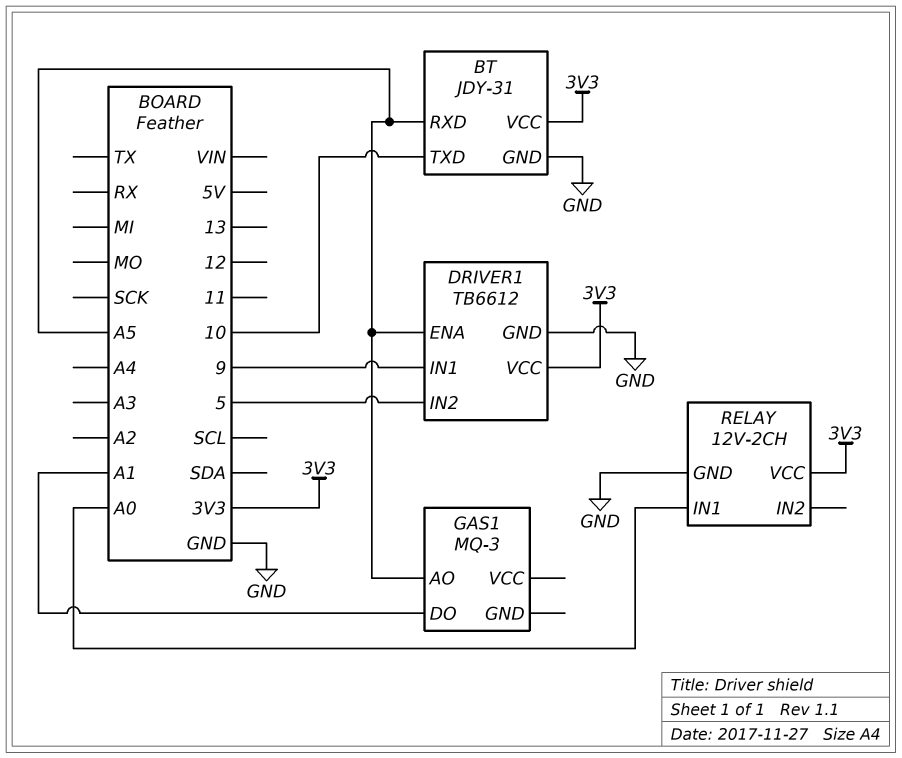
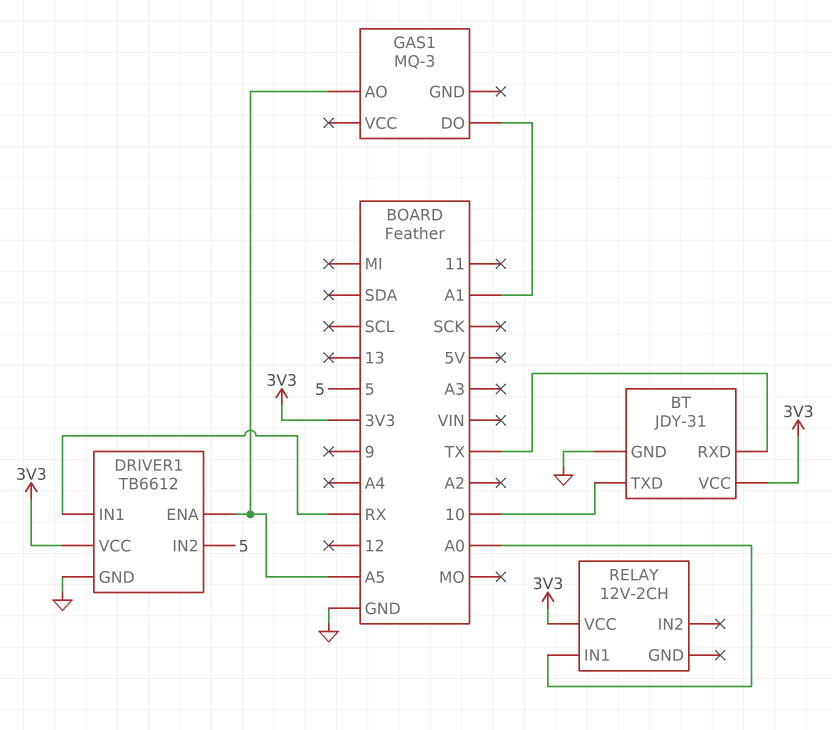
BT pin RXD: A5 -> TX
DRIVER1 pin IN1: 9 -> RX
RELAY pin GND: GND -> none

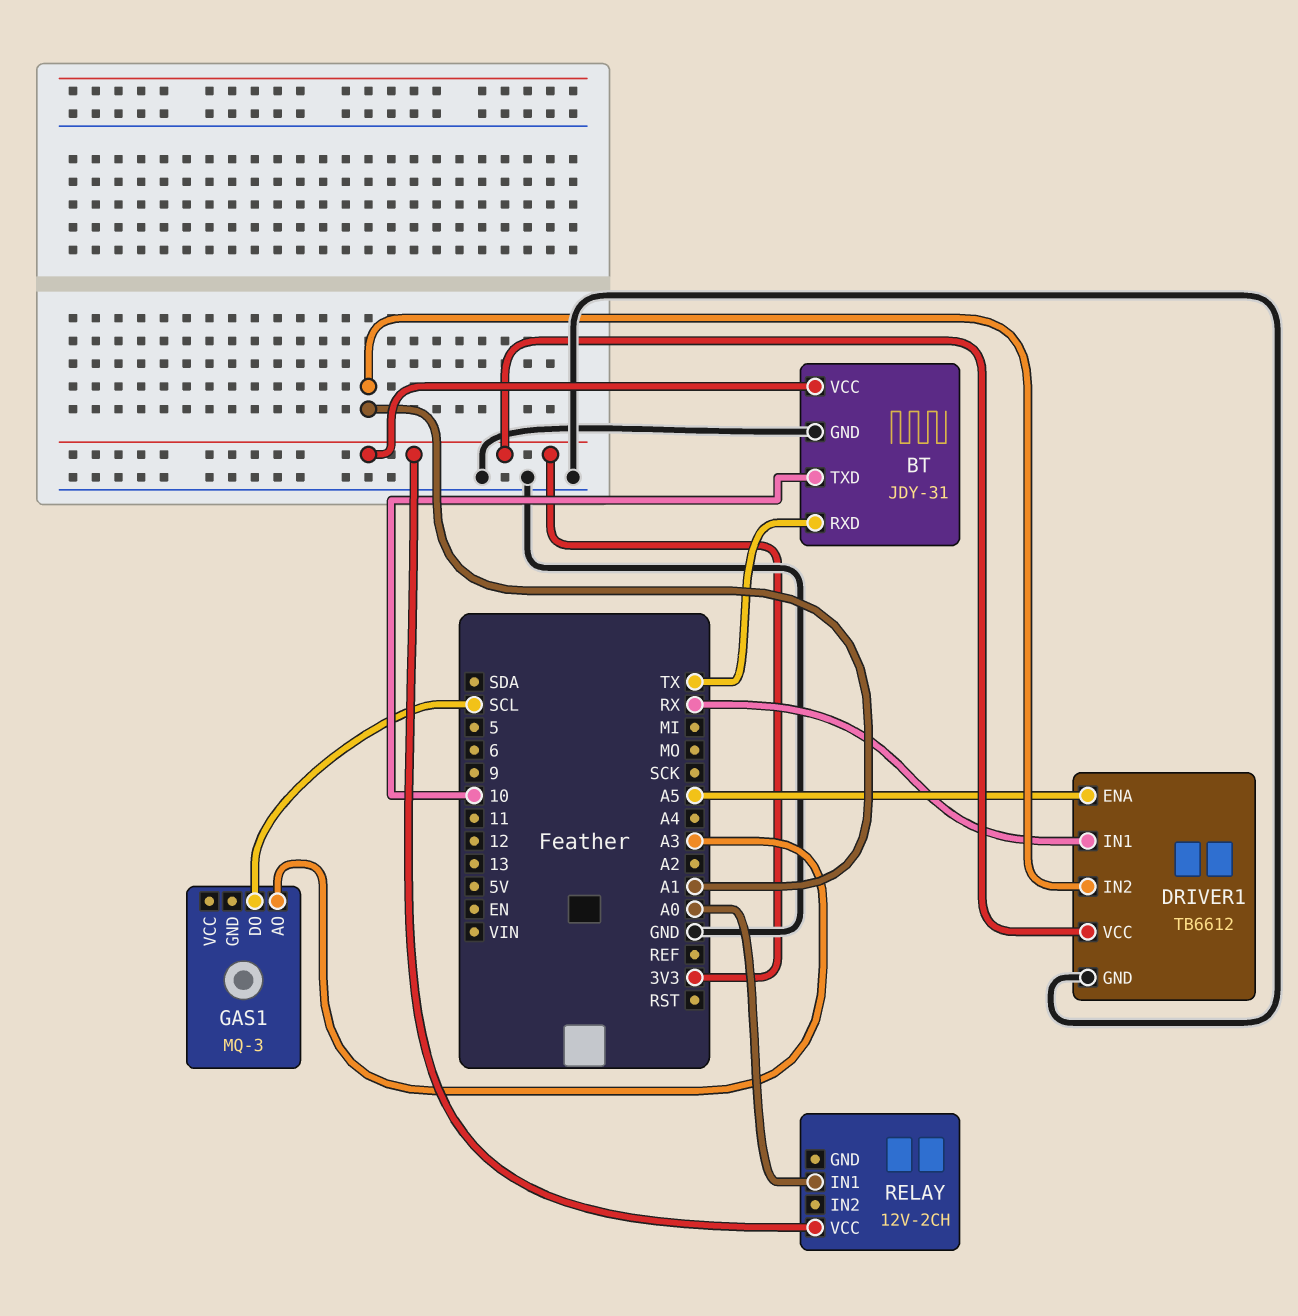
DRIVER1 pin IN2: 5 -> A1
GAS1 pin AO: A5 -> A3
GAS1 pin DO: A1 -> SCL

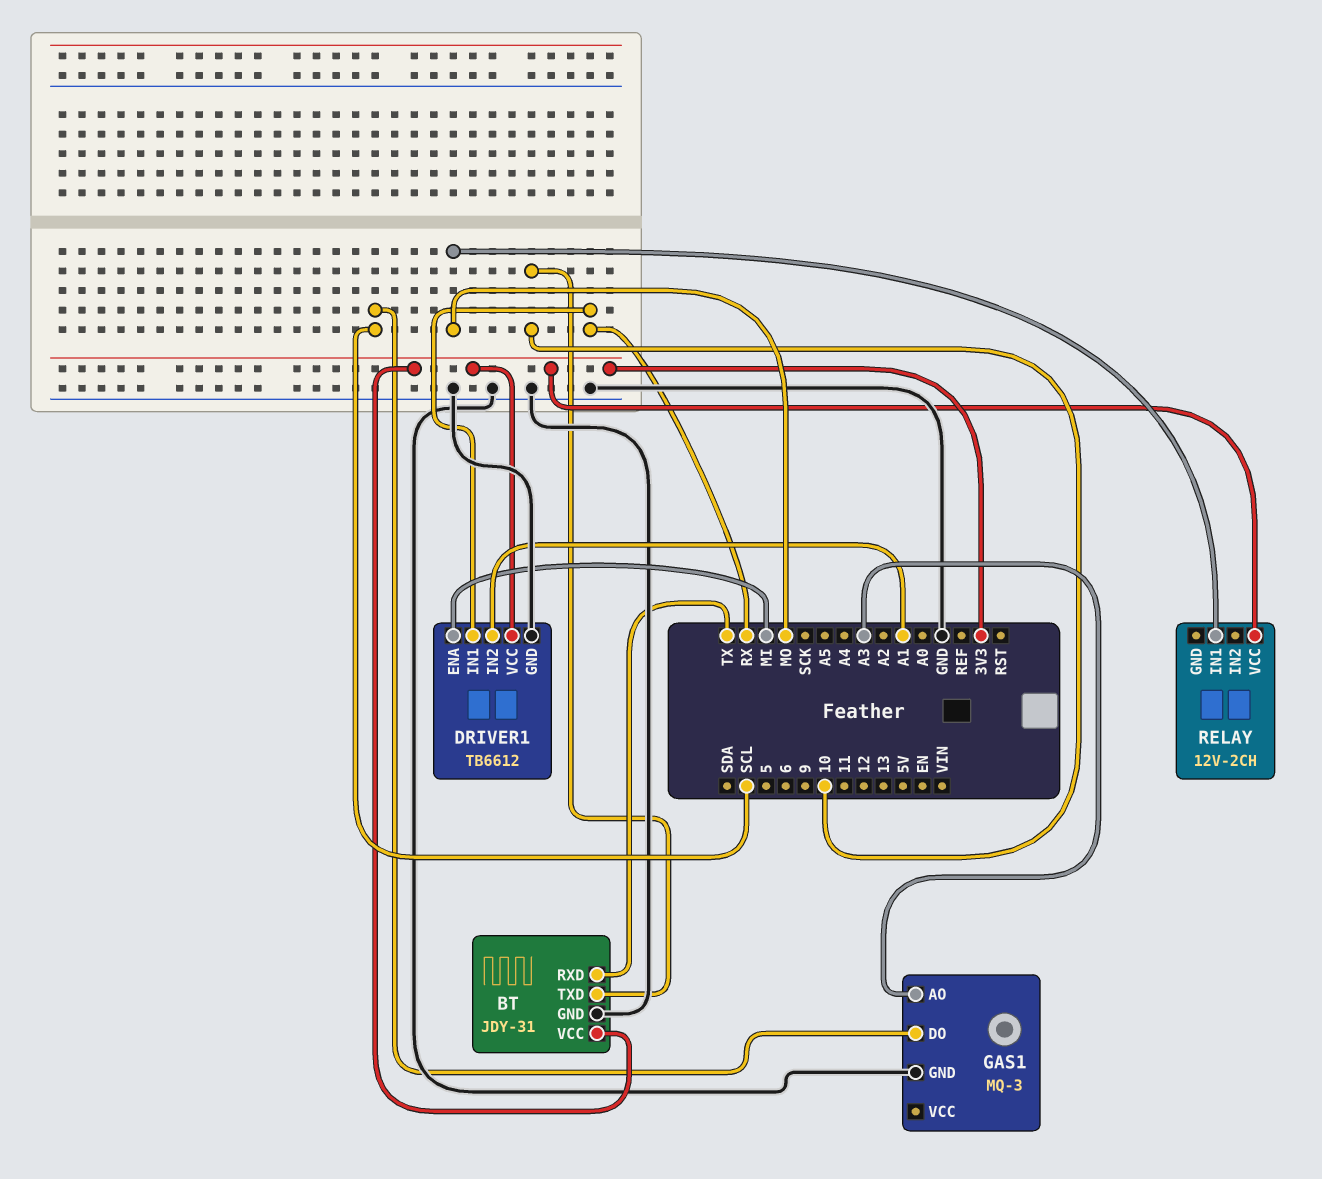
DRIVER1 pin ENA: A5 -> MI
GAS1 pin GND: none -> GND
RELAY pin IN1: A0 -> MO

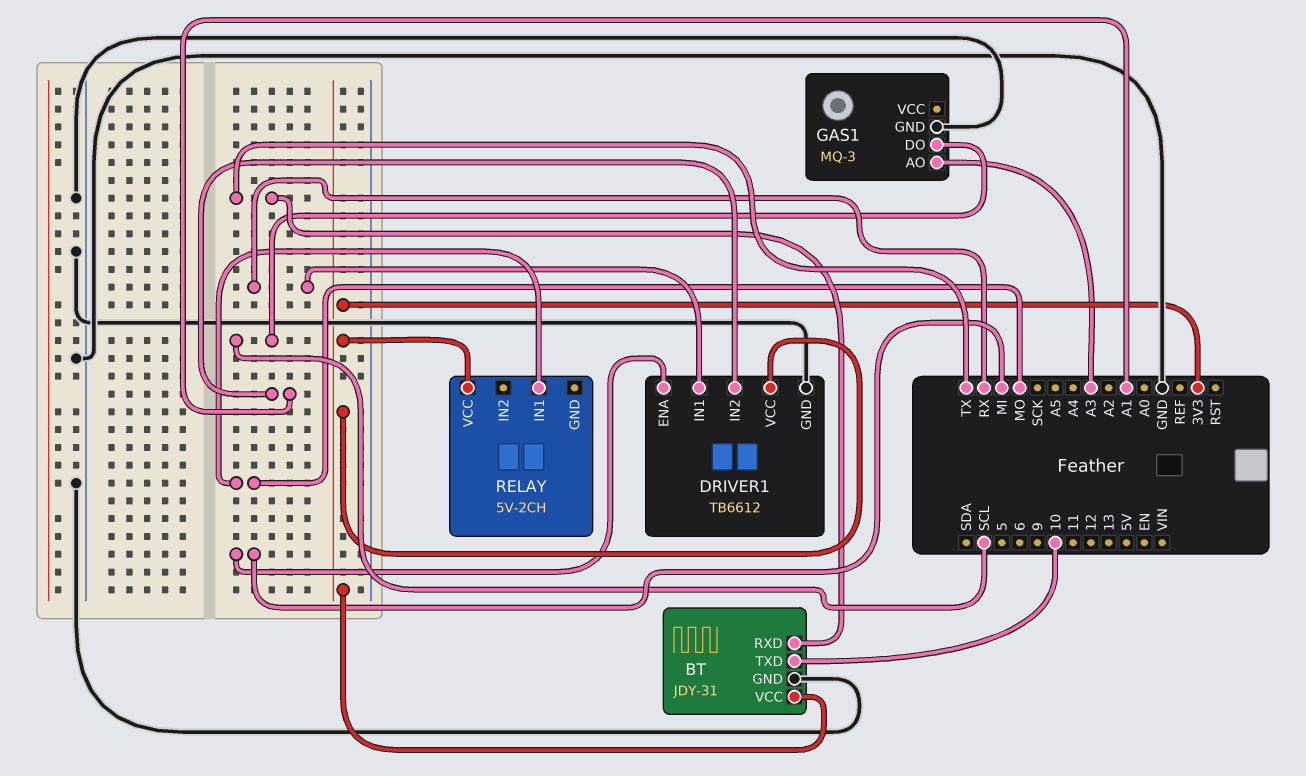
RELAY: 12V-2CH -> 5V-2CH

